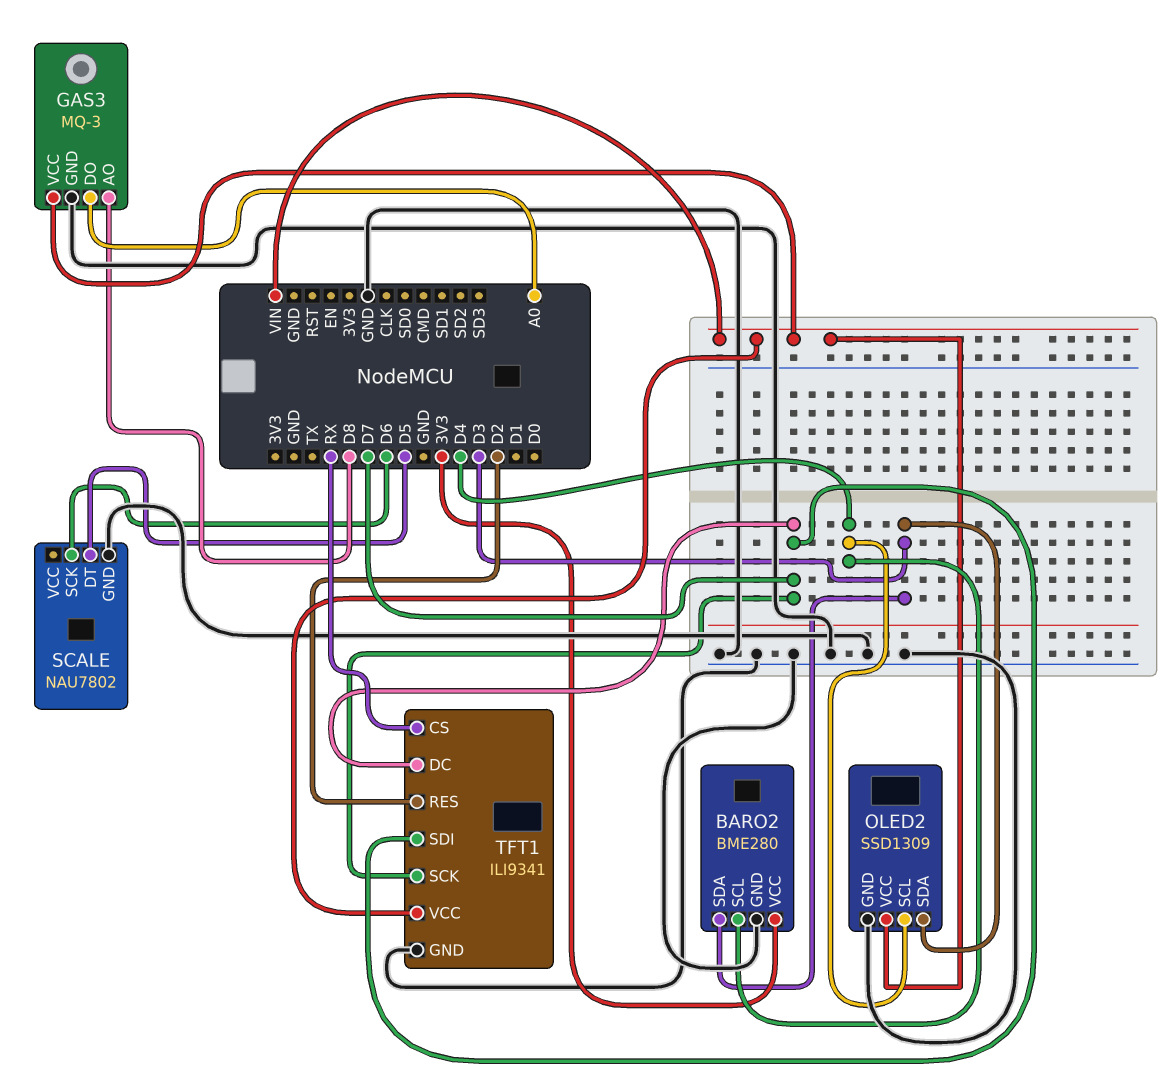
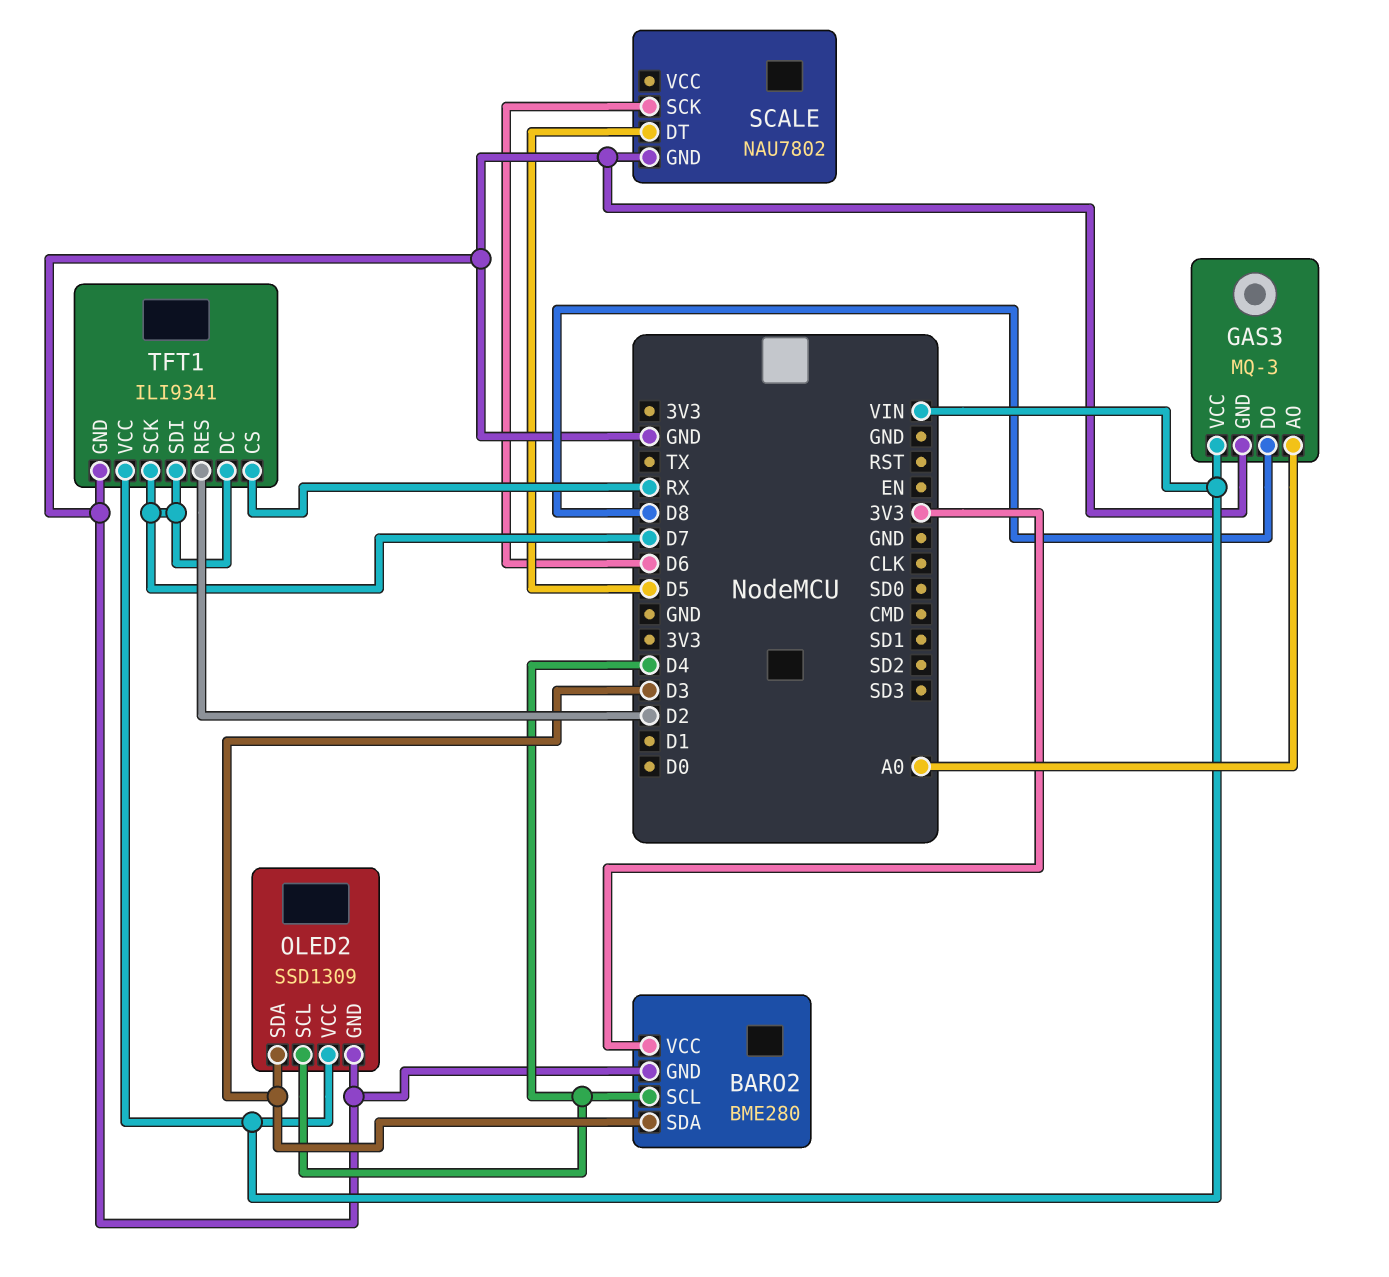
GAS3 pin AO: D8 -> A0
GAS3 pin DO: A0 -> D8

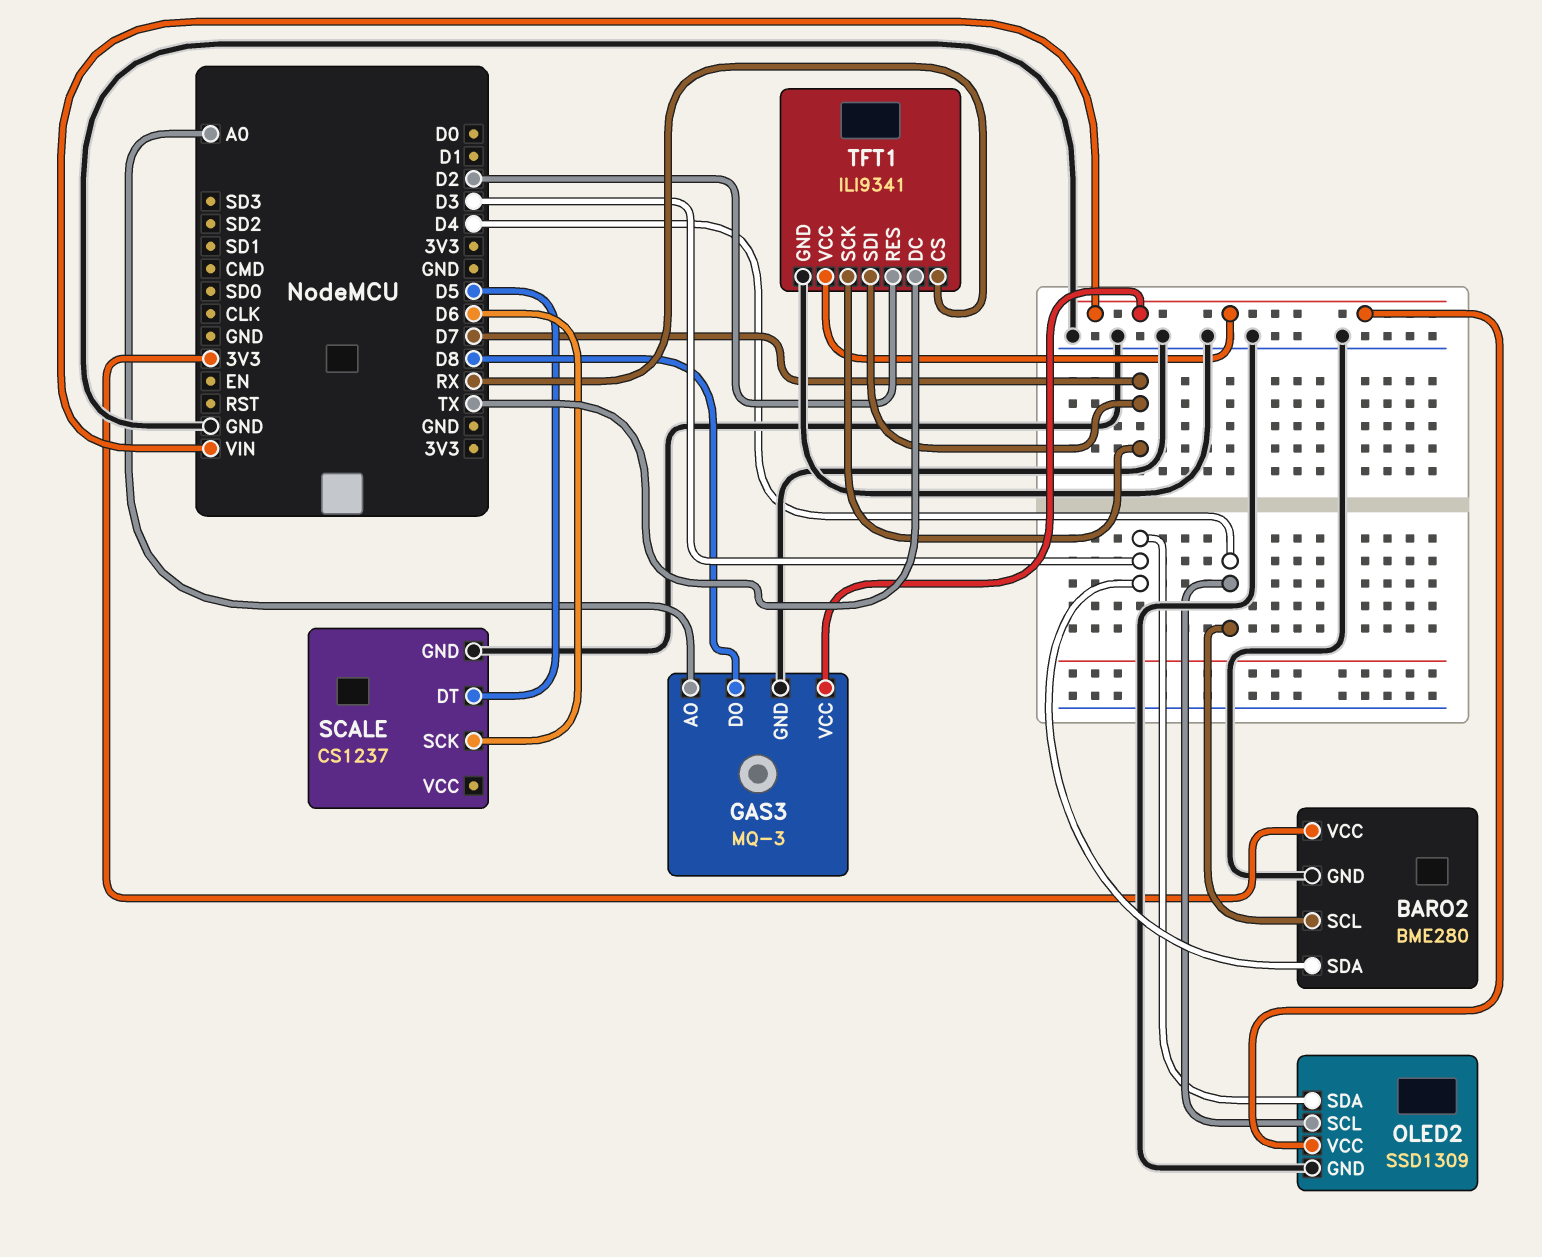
SCALE: NAU7802 -> CS1237
TFT1 pin DC: D7 -> TX

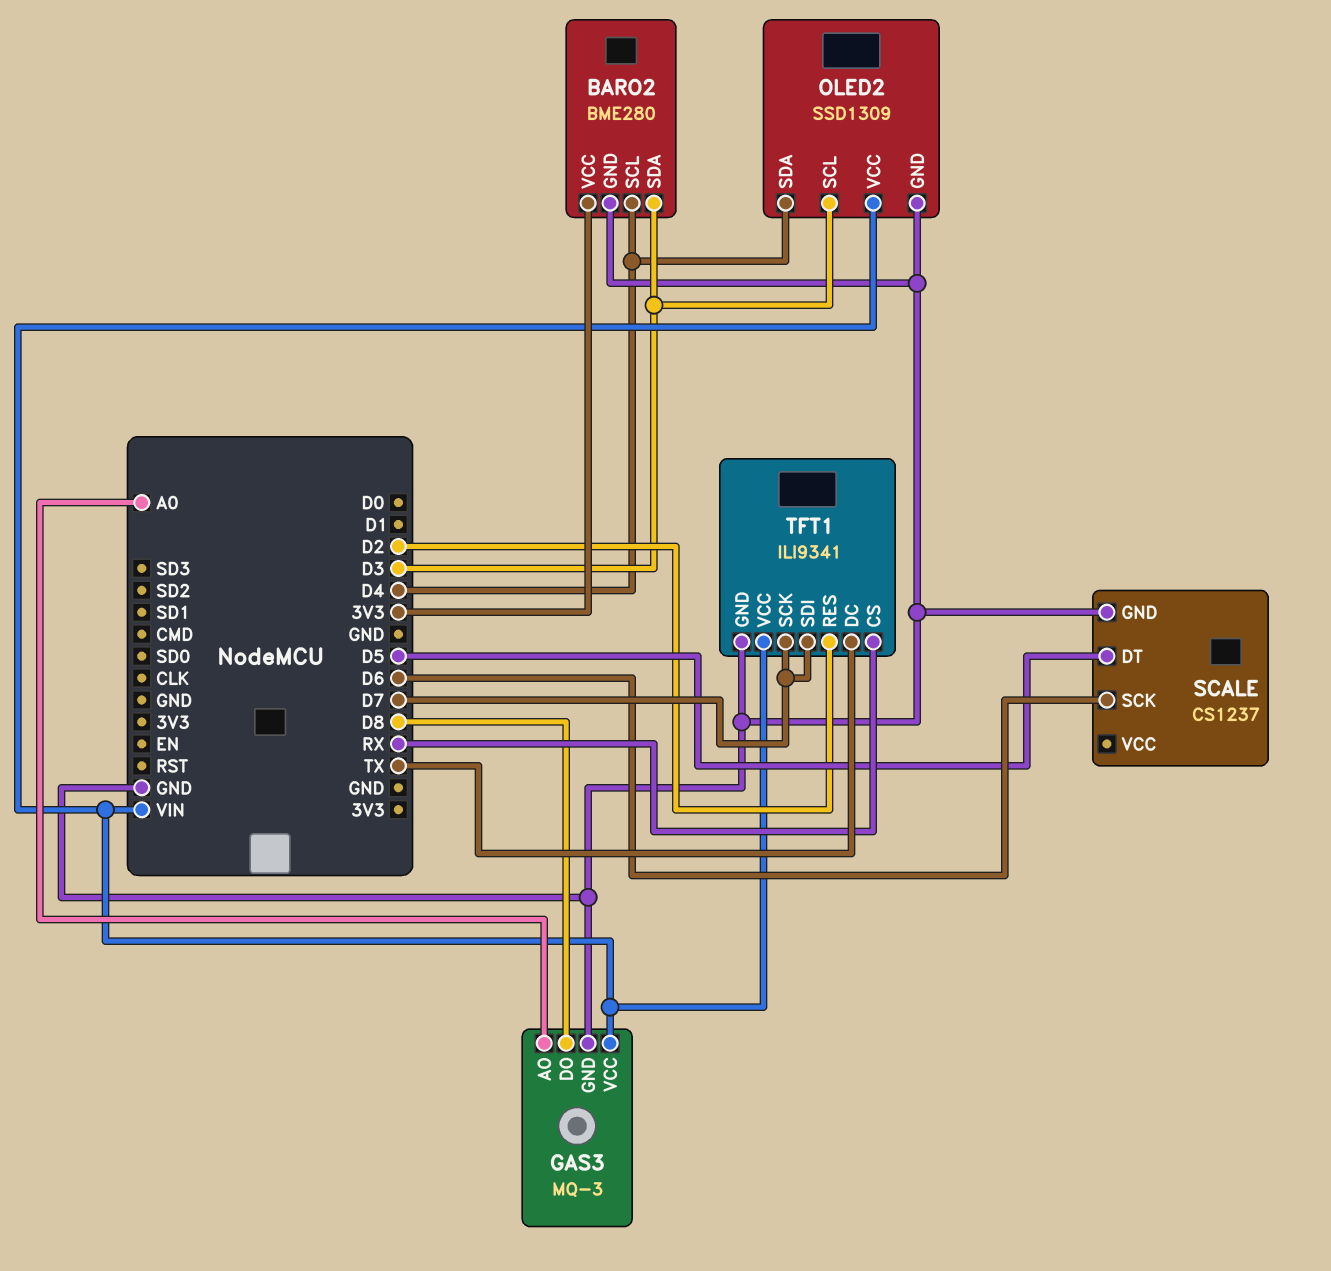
OLED2 pin SCL: D4 -> D3
OLED2 pin SDA: D3 -> D4

